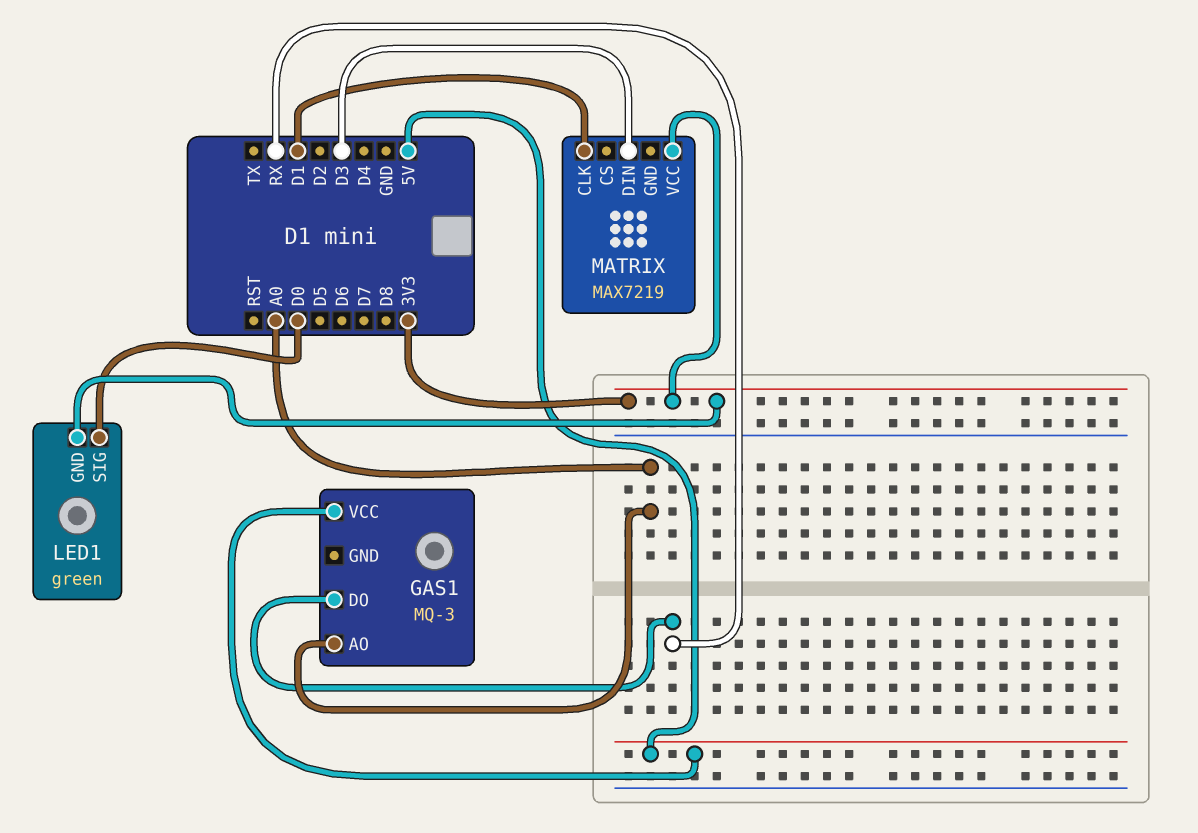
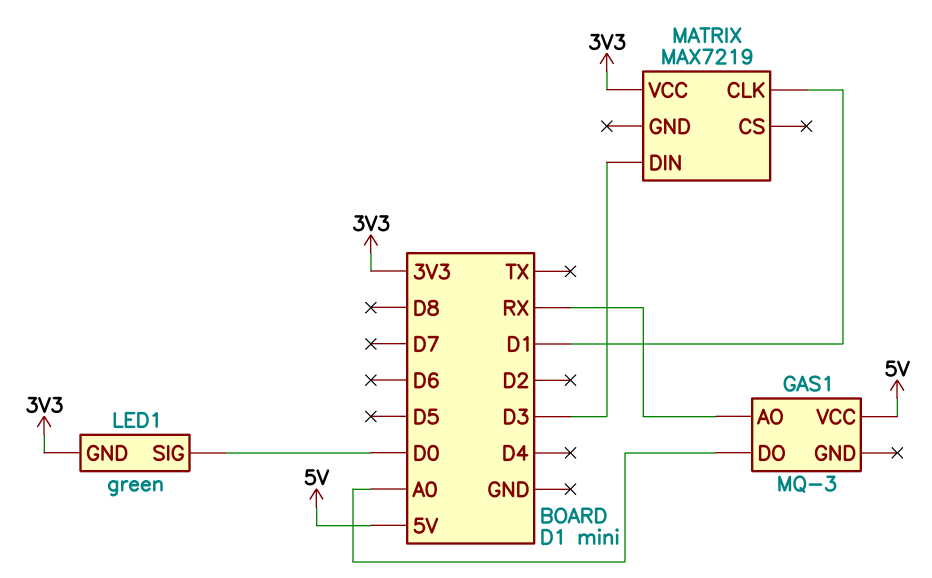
GAS1 pin AO: A0 -> RX
GAS1 pin DO: RX -> A0

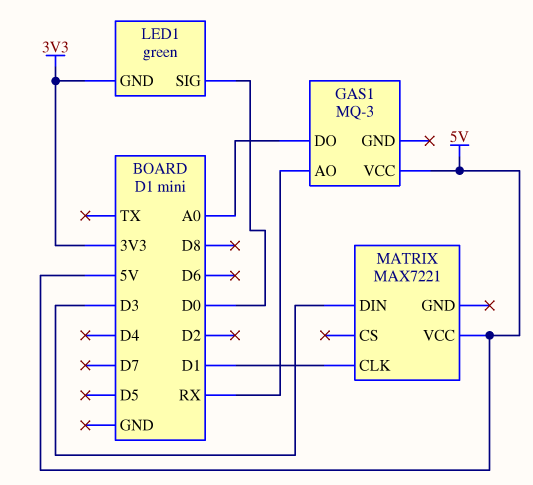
MATRIX: MAX7219 -> MAX7221
MATRIX pin VCC: 3V3 -> 5V

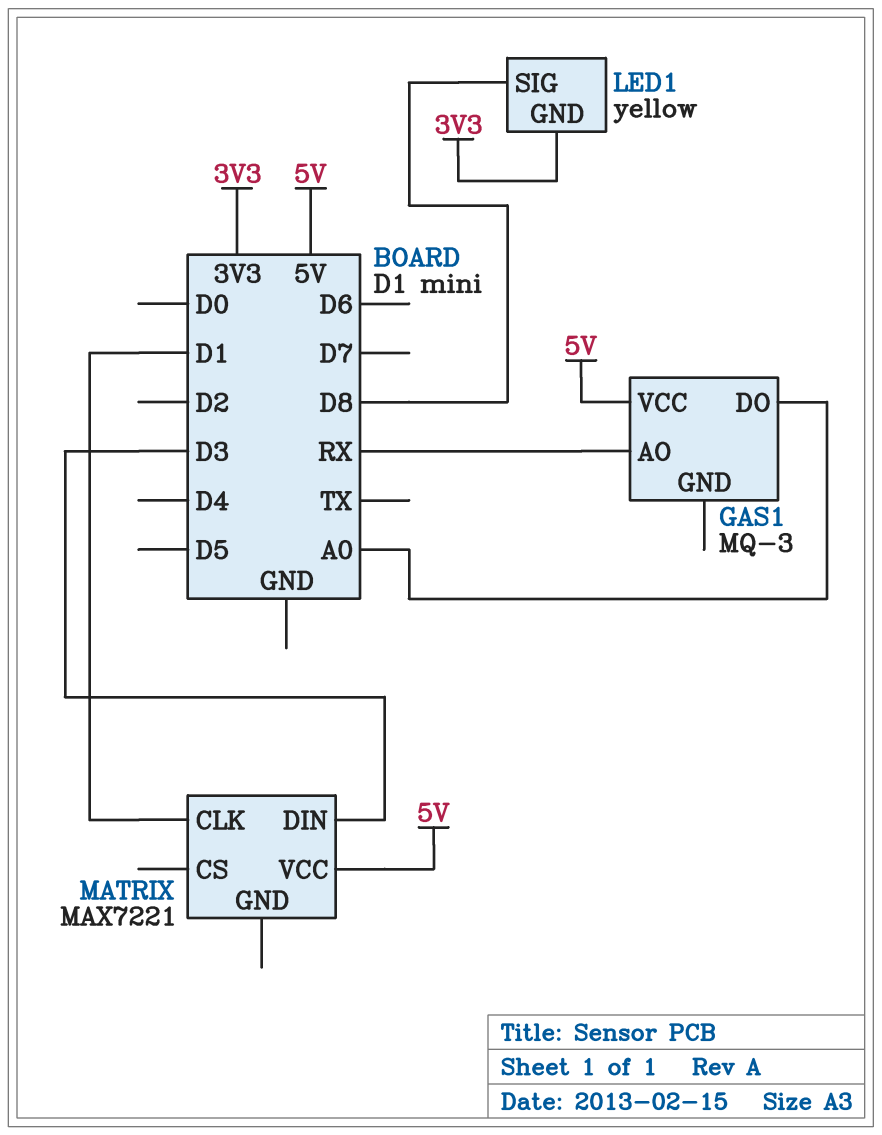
LED1: green -> yellow
LED1 pin SIG: D0 -> D8

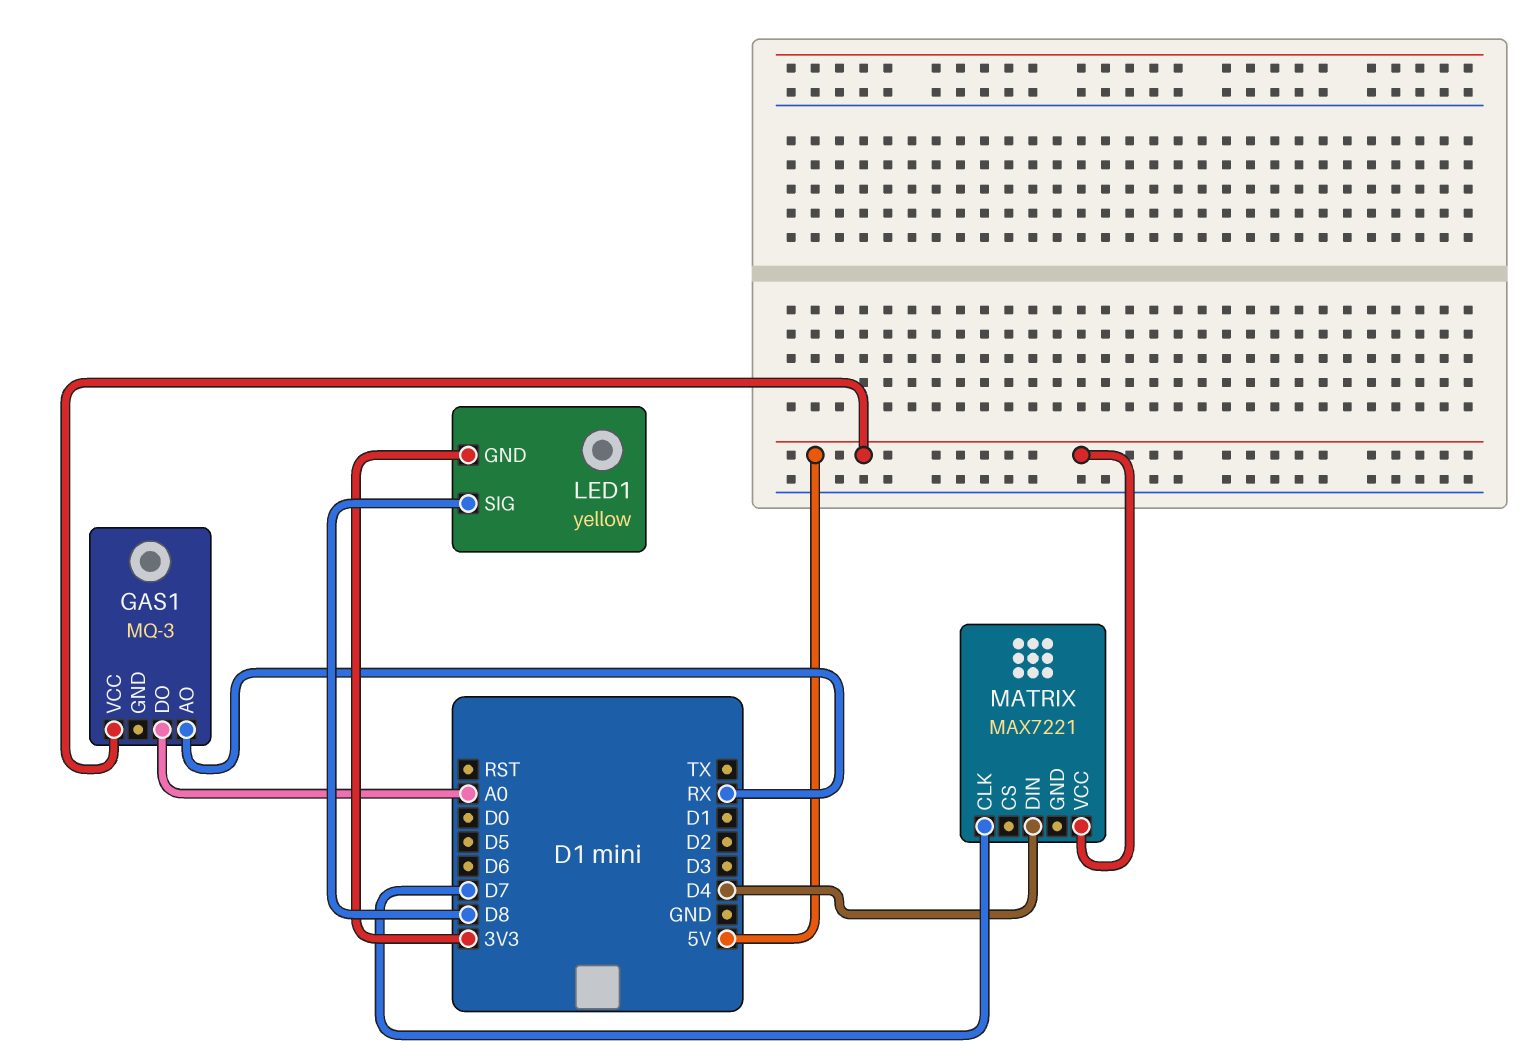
MATRIX pin CLK: D1 -> D7
MATRIX pin DIN: D3 -> D4

